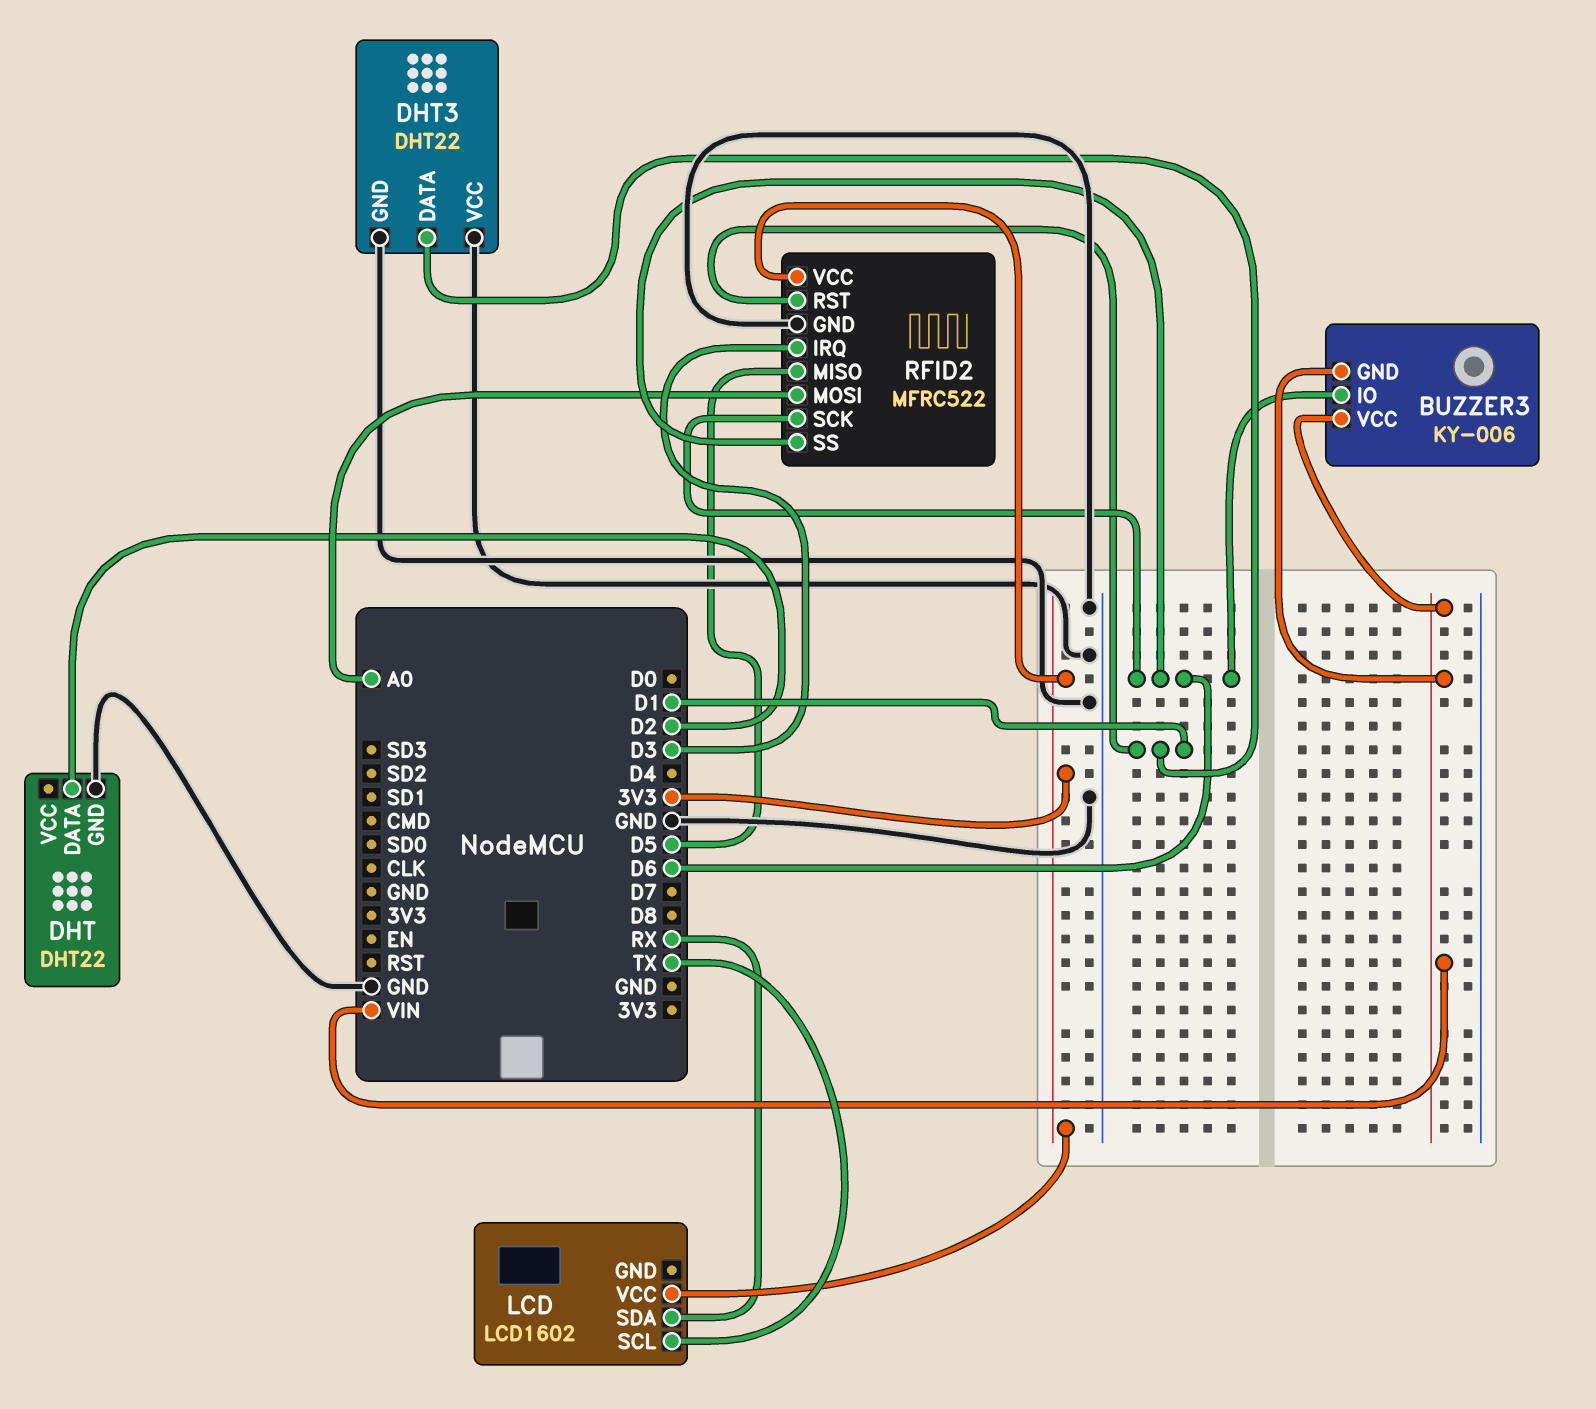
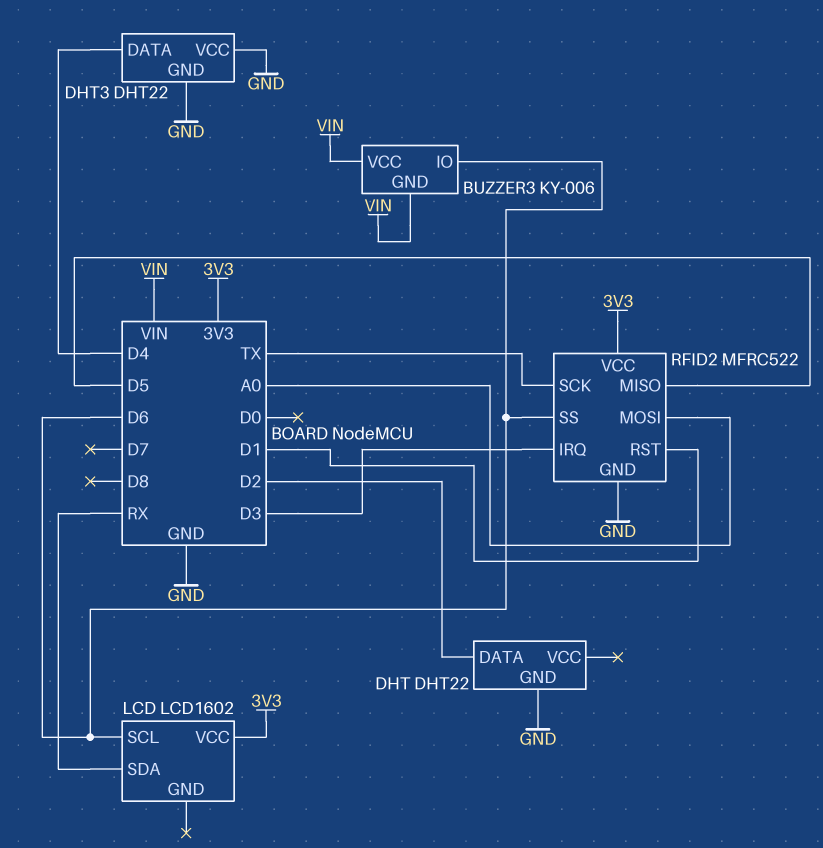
DHT3 pin DATA: D1 -> D4
LCD pin SCL: TX -> D6
RFID2 pin SCK: D6 -> TX

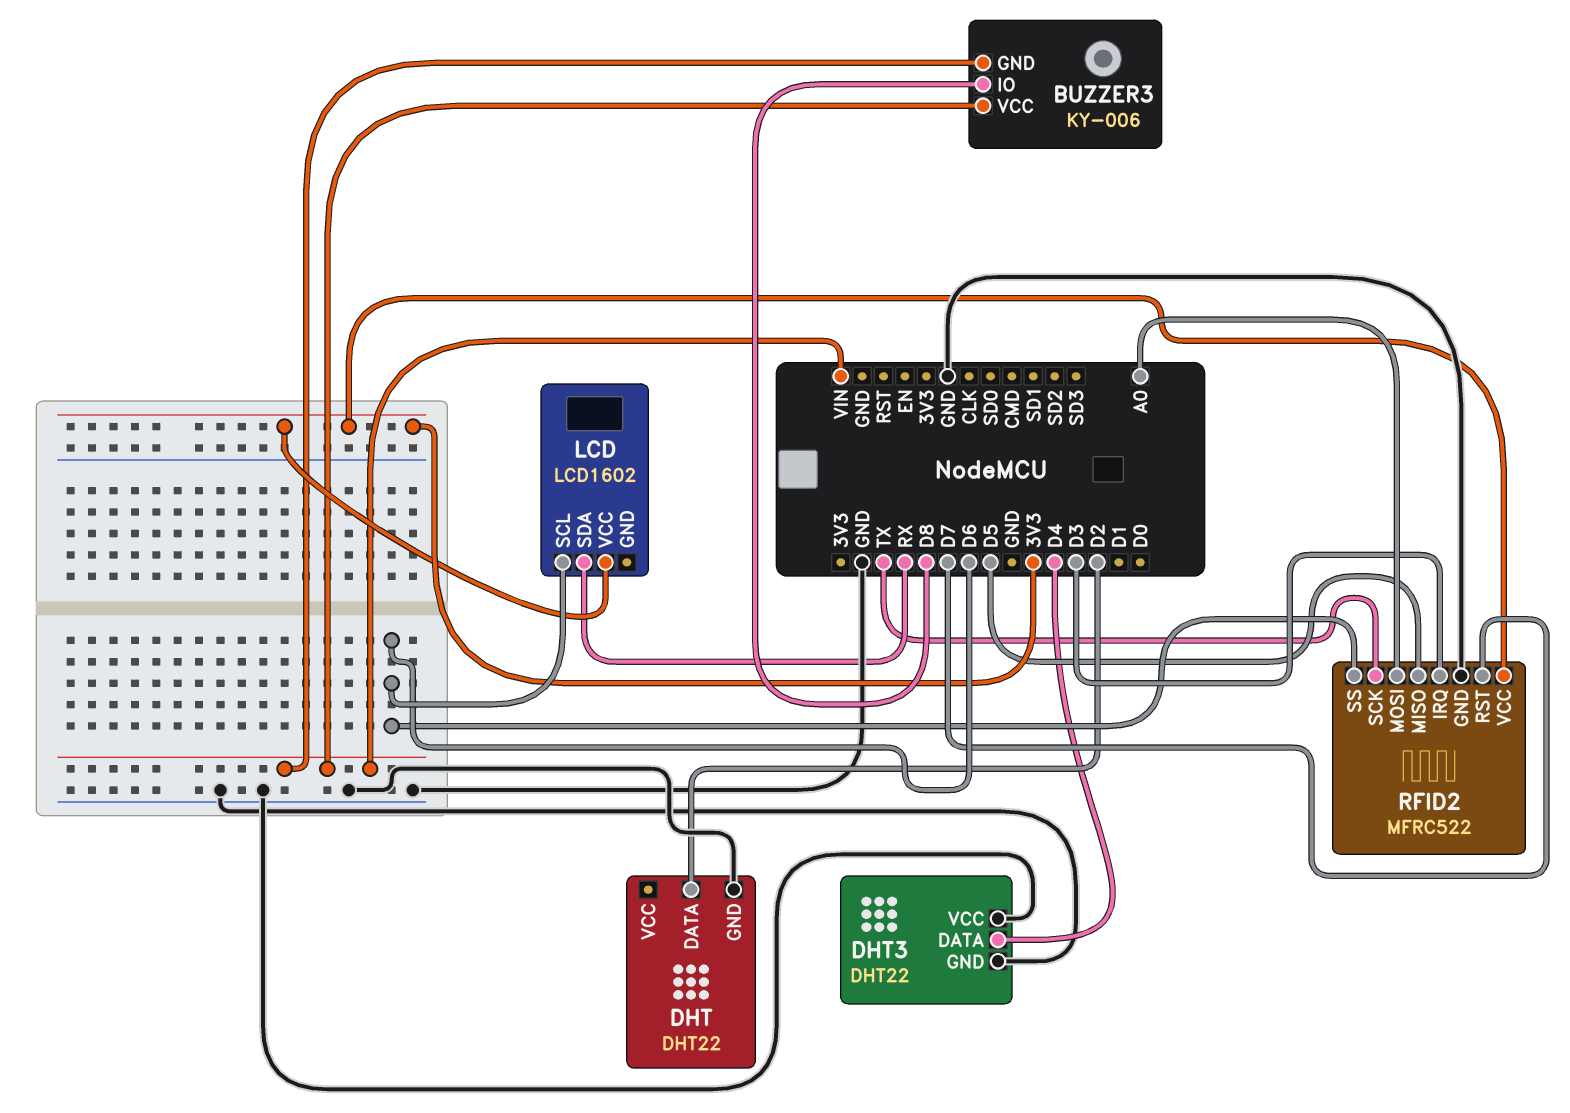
BUZZER3 pin IO: D6 -> D8
RFID2 pin RST: D1 -> D7

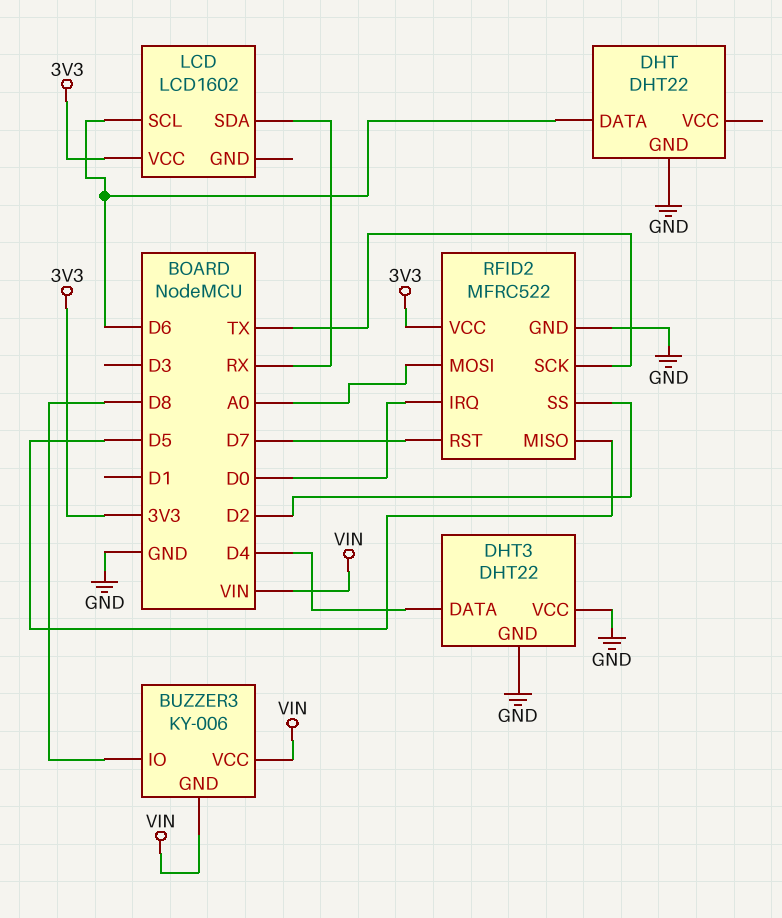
DHT pin DATA: D2 -> D6
RFID2 pin IRQ: D3 -> D0
RFID2 pin SS: D6 -> D2

